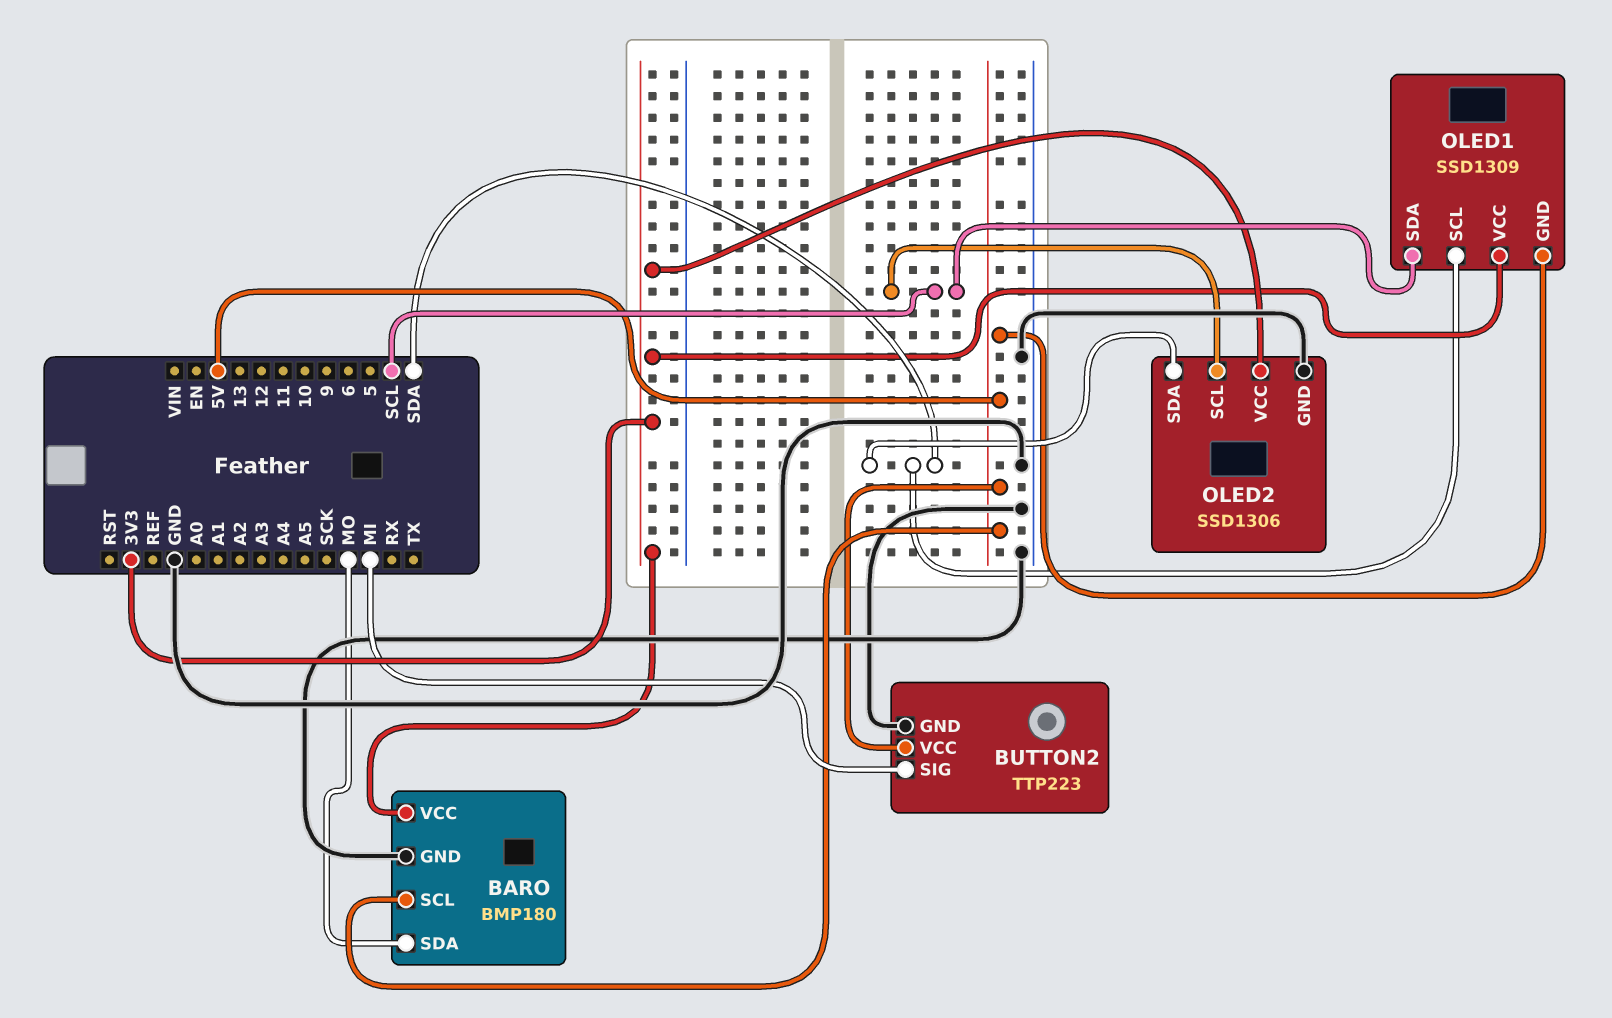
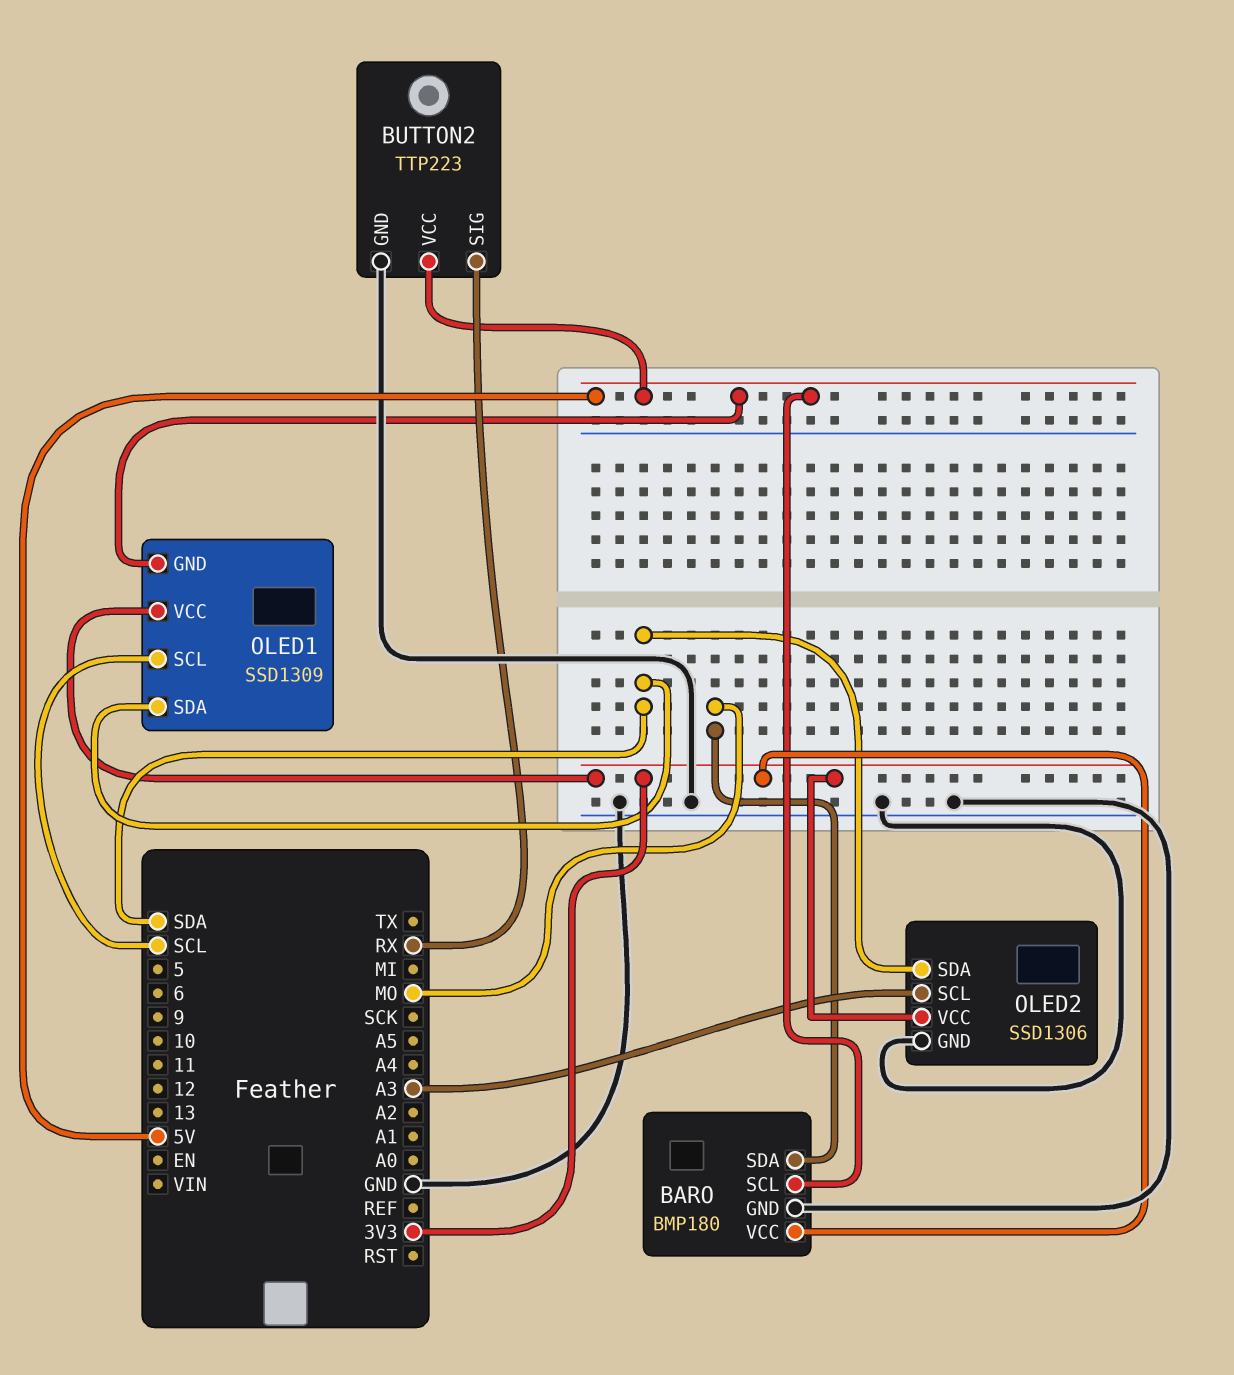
BUTTON2 pin SIG: MI -> RX
OLED1 pin SCL: SDA -> SCL
OLED1 pin SDA: SCL -> SDA
OLED2 pin SCL: SCL -> A3

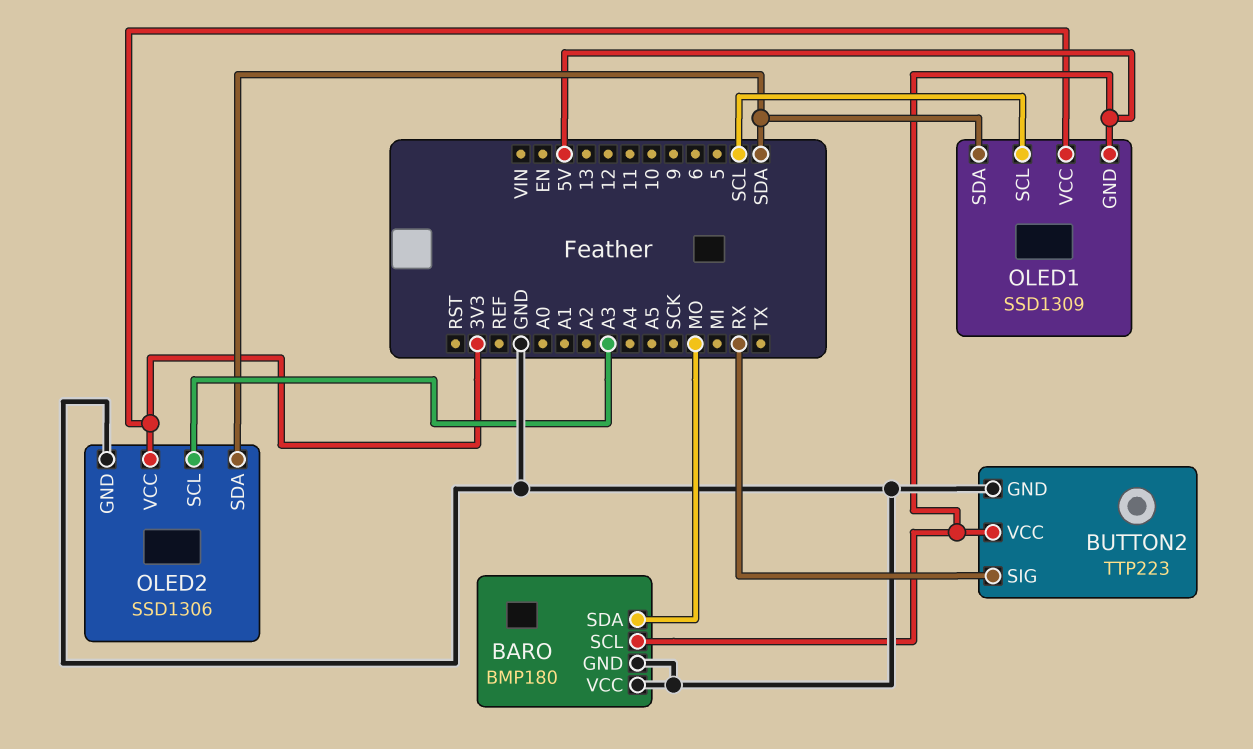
BARO pin VCC: 3V3 -> GND

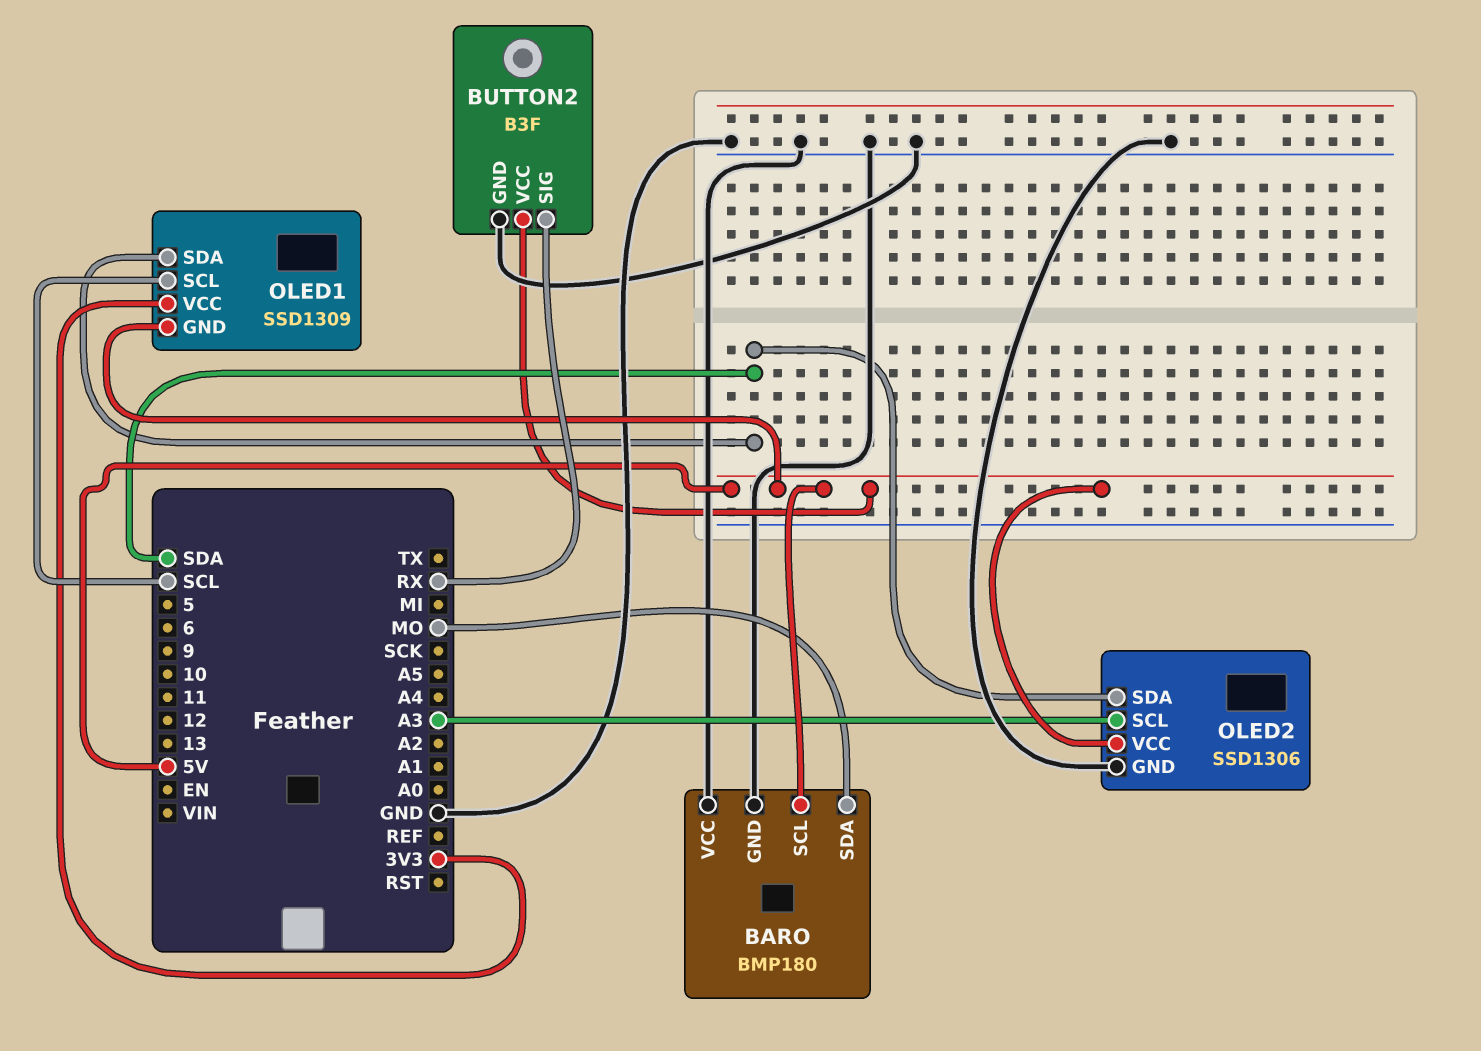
BUTTON2: TTP223 -> B3F
OLED2 pin VCC: 3V3 -> 5V

